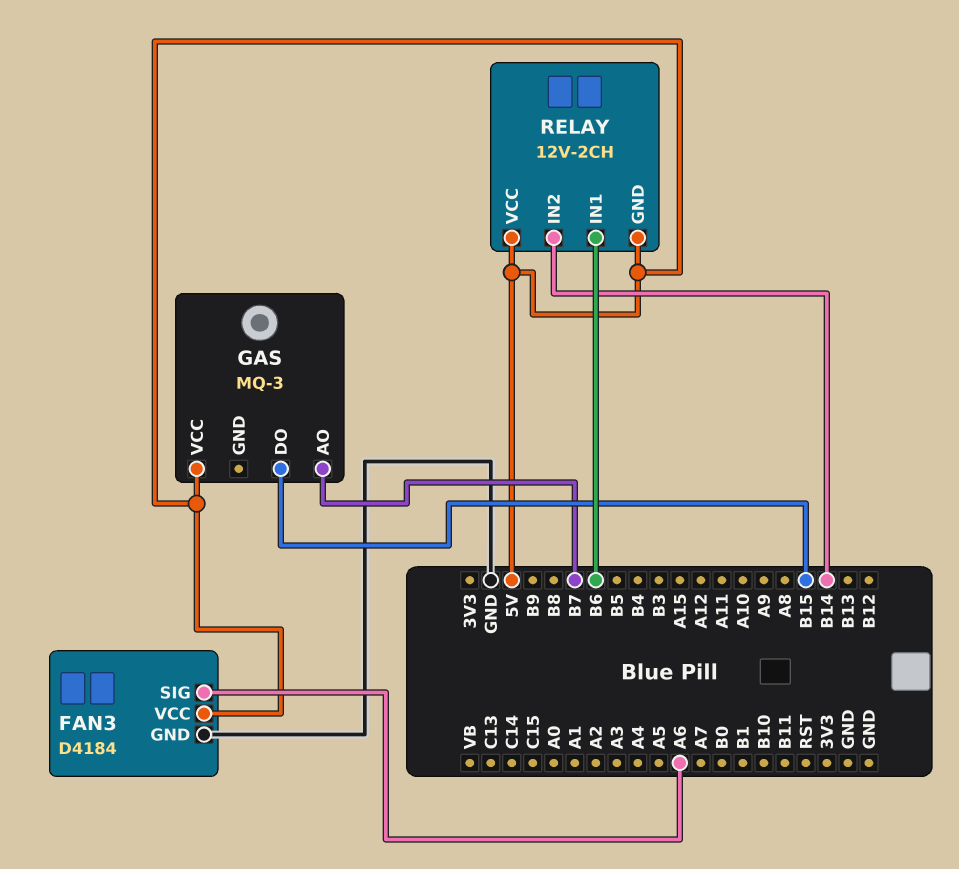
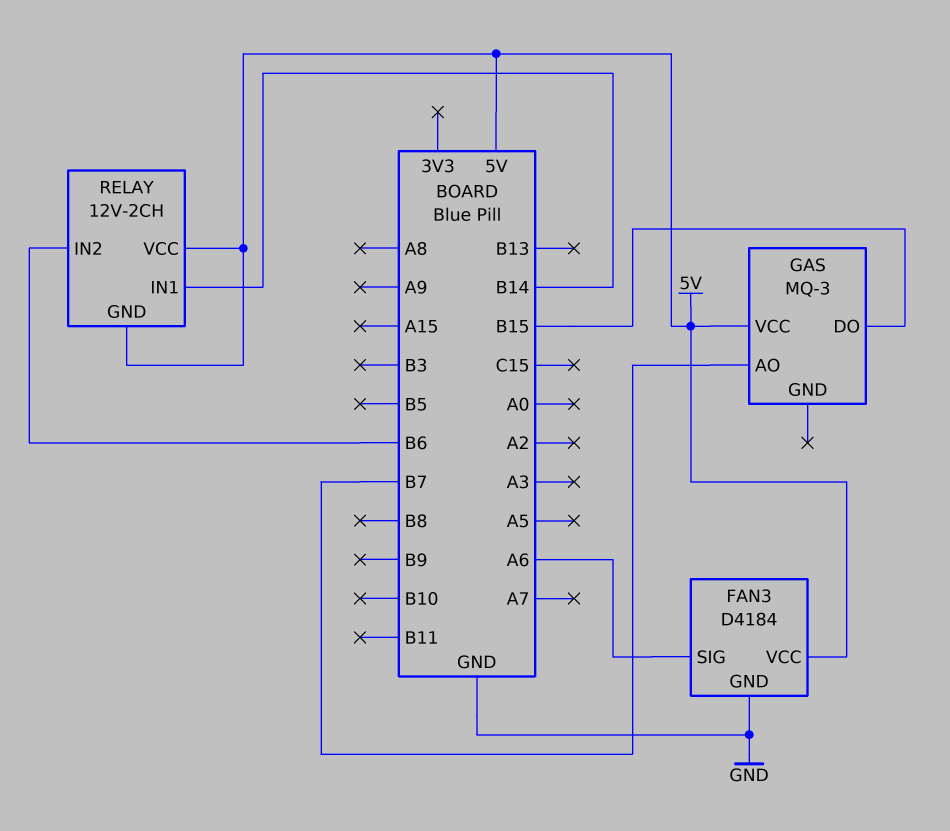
RELAY pin IN1: B6 -> B14
RELAY pin IN2: B14 -> B6

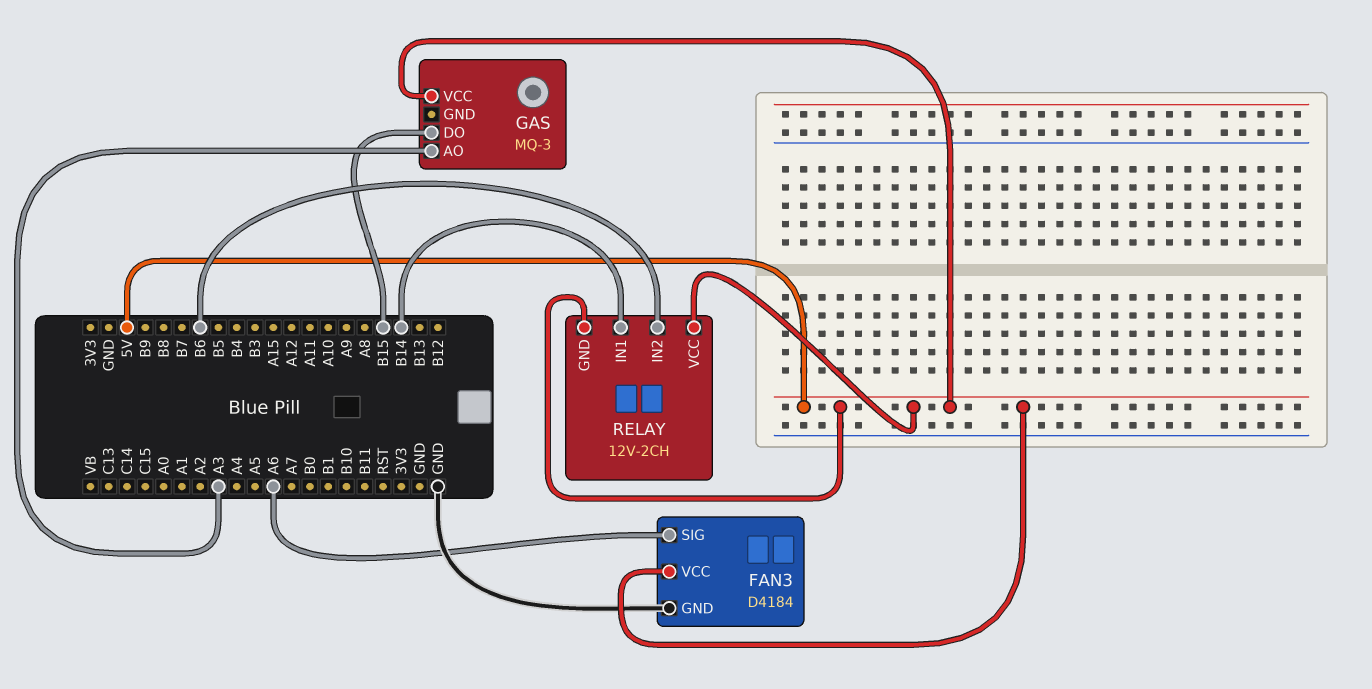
GAS pin AO: B7 -> A3

